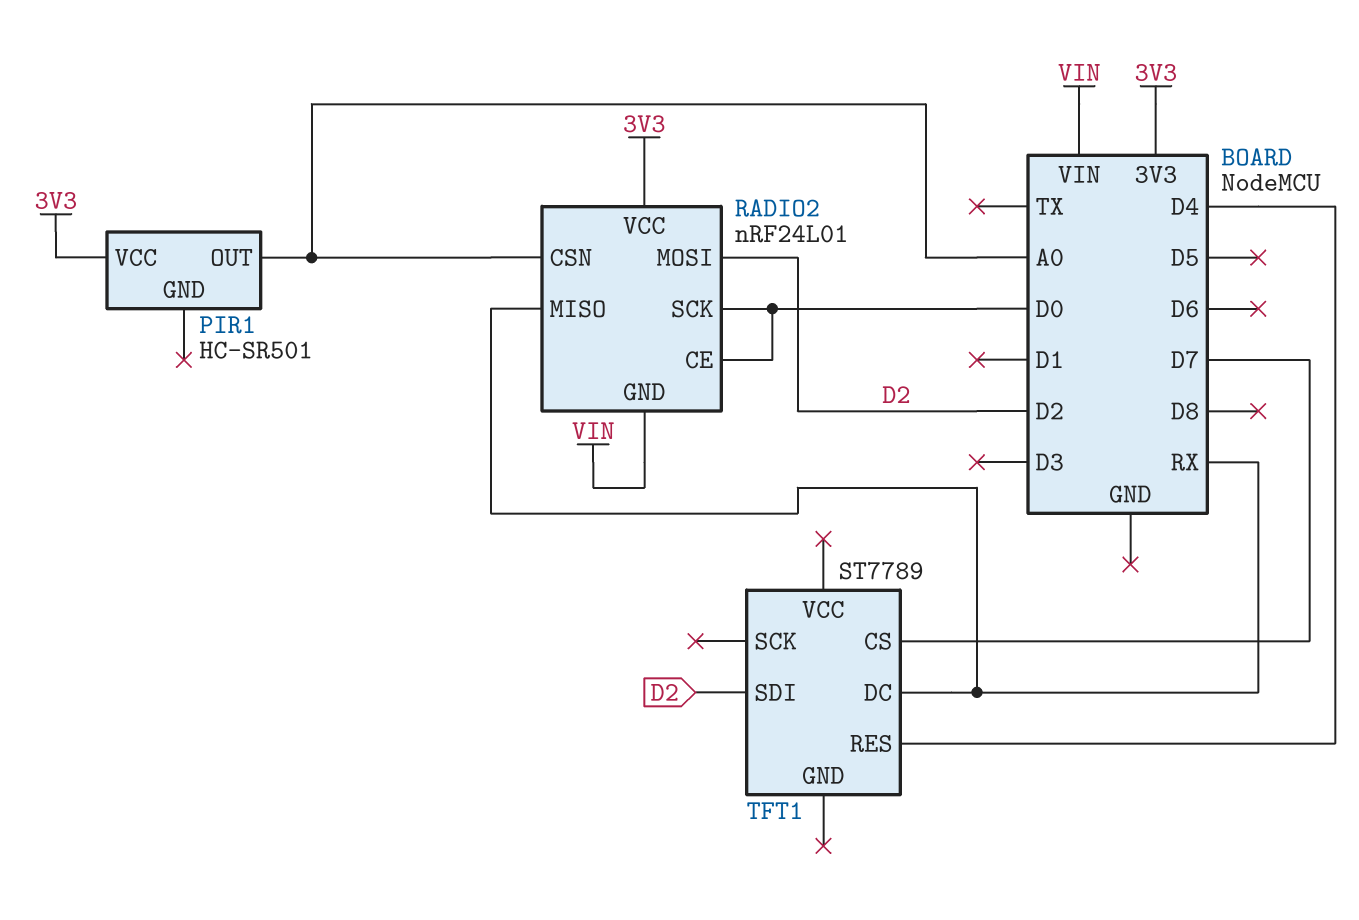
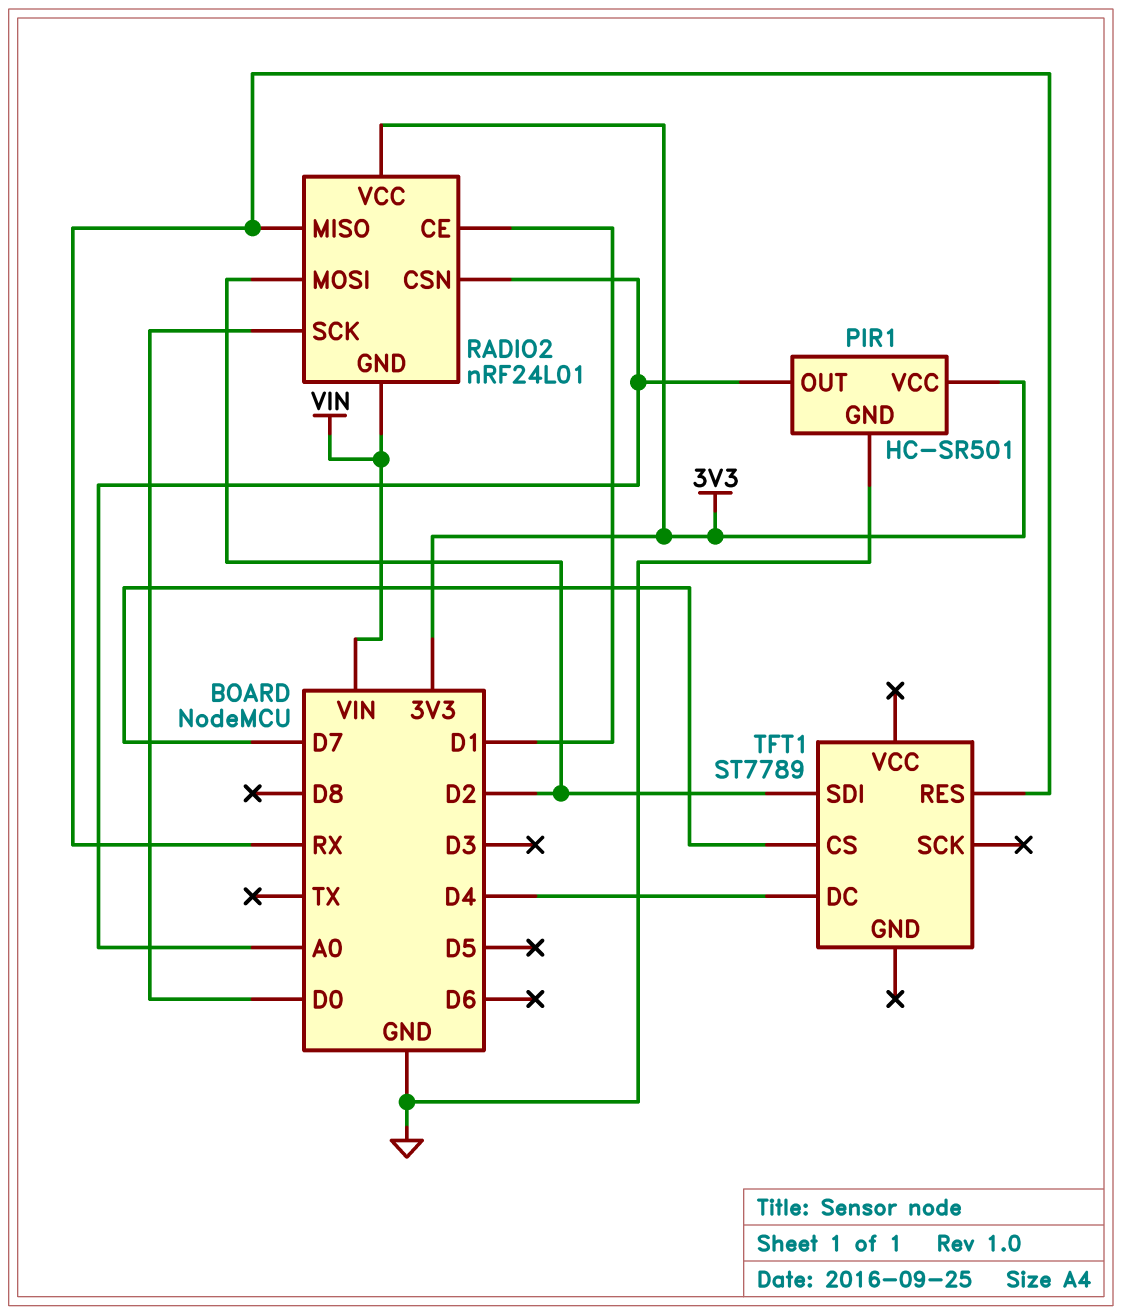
PIR1 pin GND: none -> GND
RADIO2 pin CE: D0 -> D1
TFT1 pin DC: RX -> D4
TFT1 pin RES: D4 -> RX

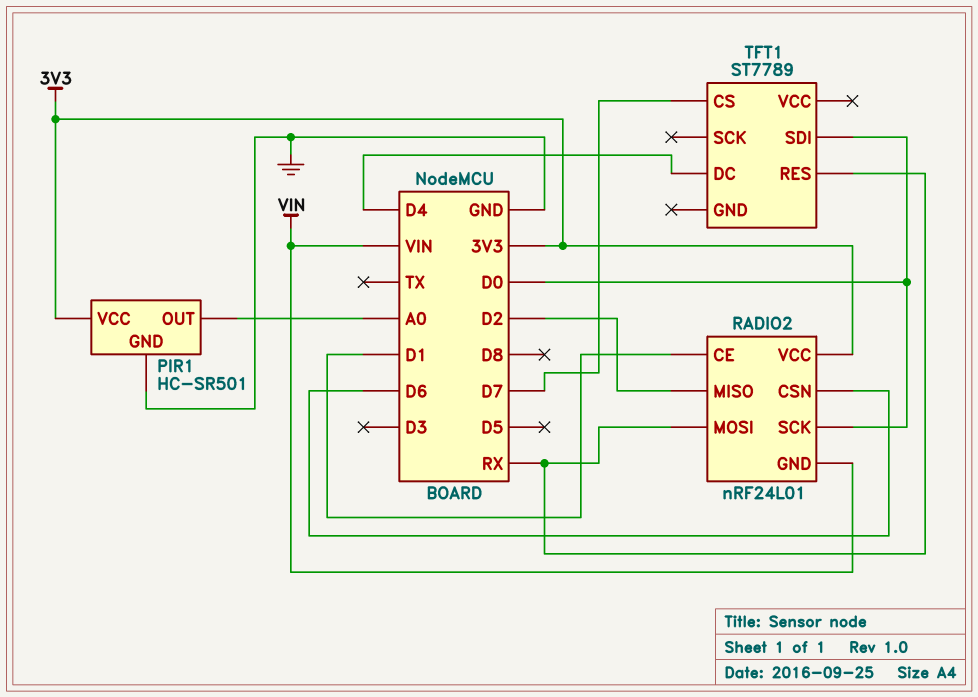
RADIO2 pin CSN: A0 -> D6
RADIO2 pin MISO: RX -> D2
RADIO2 pin MOSI: D2 -> RX
TFT1 pin SDI: D2 -> D0

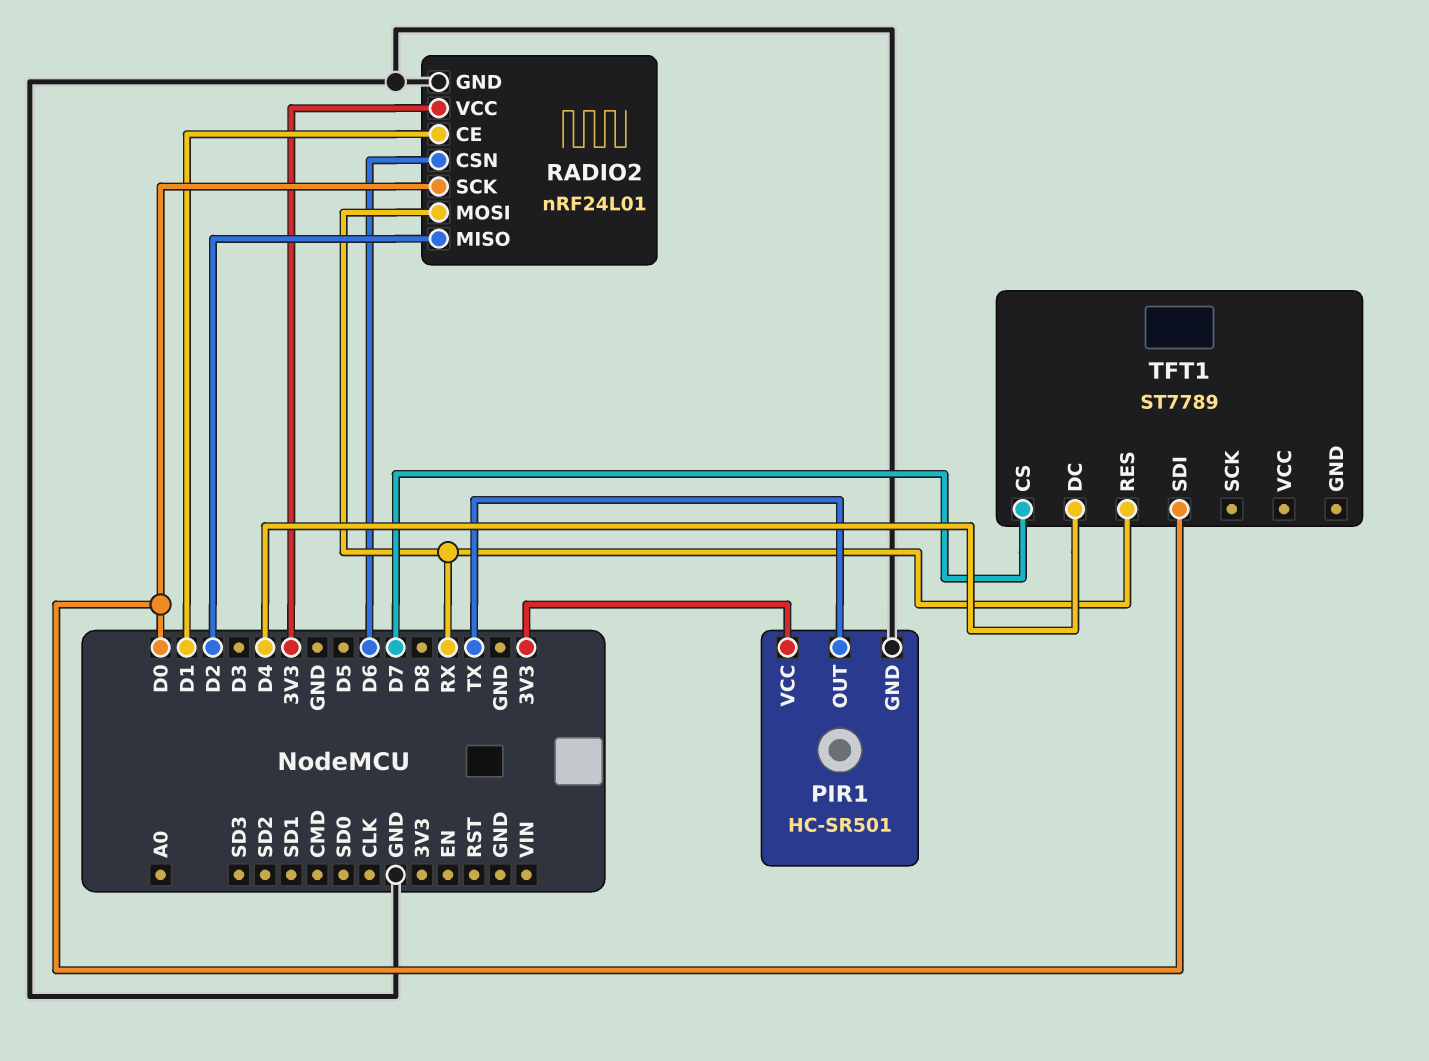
PIR1 pin OUT: A0 -> TX
RADIO2 pin GND: VIN -> GND

